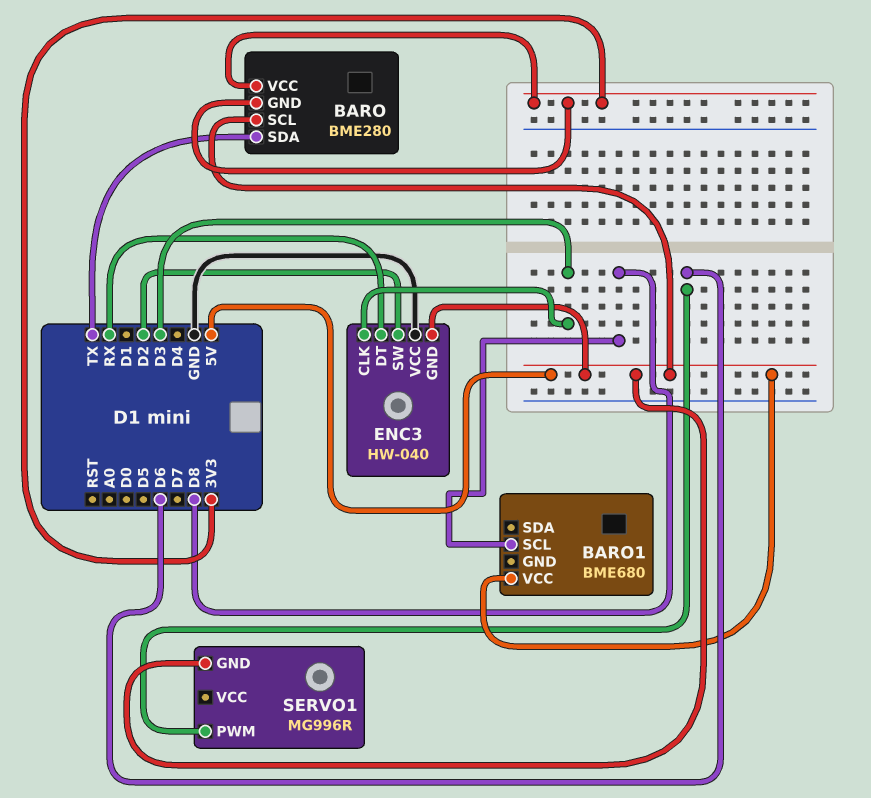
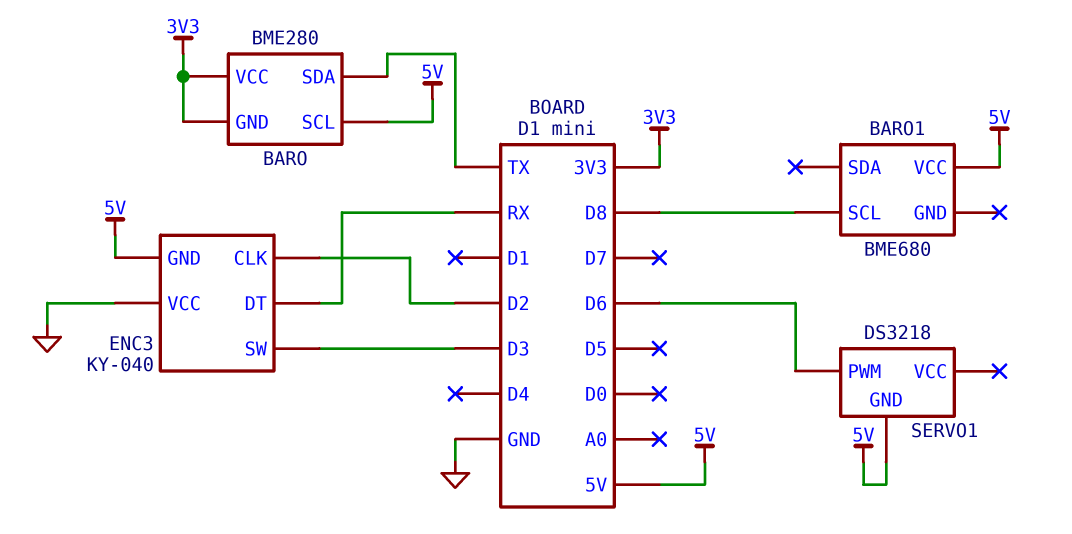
ENC3: HW-040 -> KY-040
ENC3 pin CLK: D3 -> D2
ENC3 pin SW: D2 -> D3
SERVO1: MG996R -> DS3218

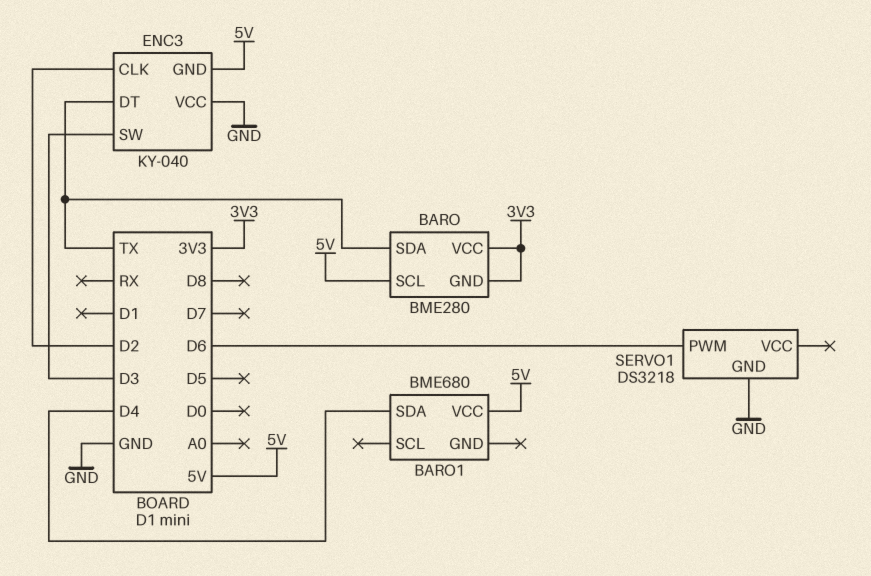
BARO1 pin SCL: D8 -> none
BARO1 pin SDA: none -> D4
ENC3 pin DT: RX -> TX
SERVO1 pin GND: 5V -> GND

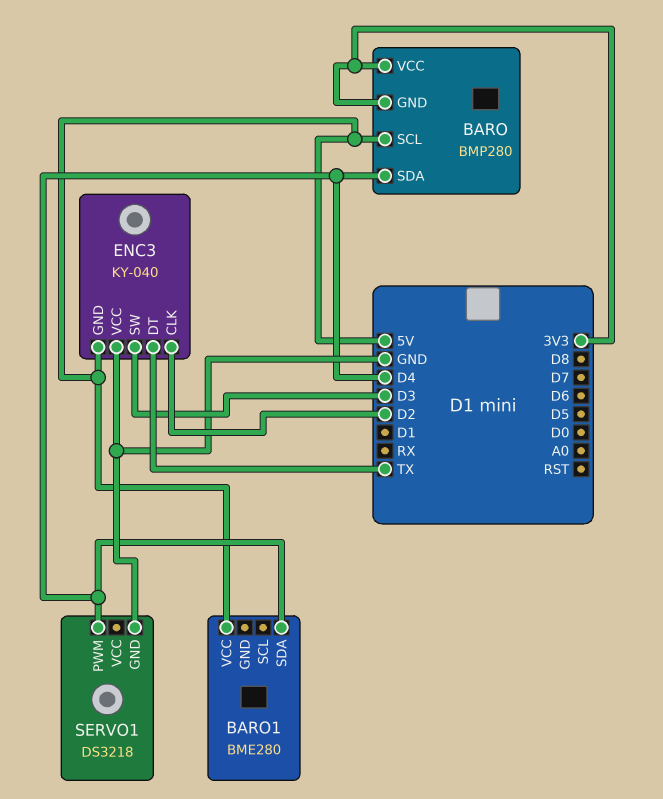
BARO: BME280 -> BMP280
BARO pin SDA: TX -> D4
BARO1: BME680 -> BME280
SERVO1 pin PWM: D6 -> D4

